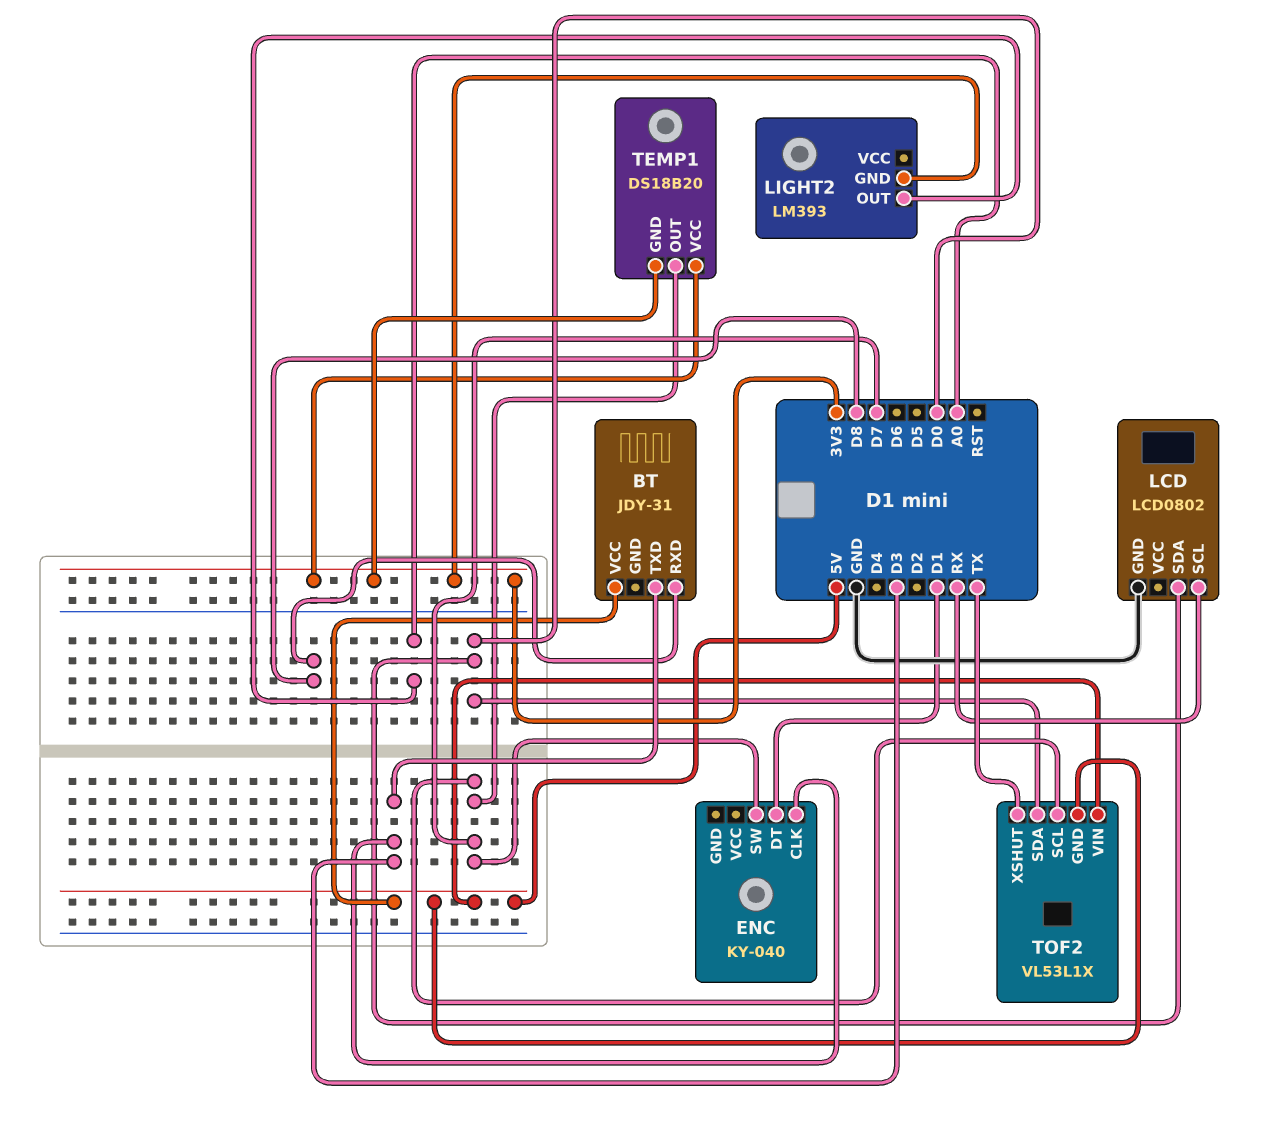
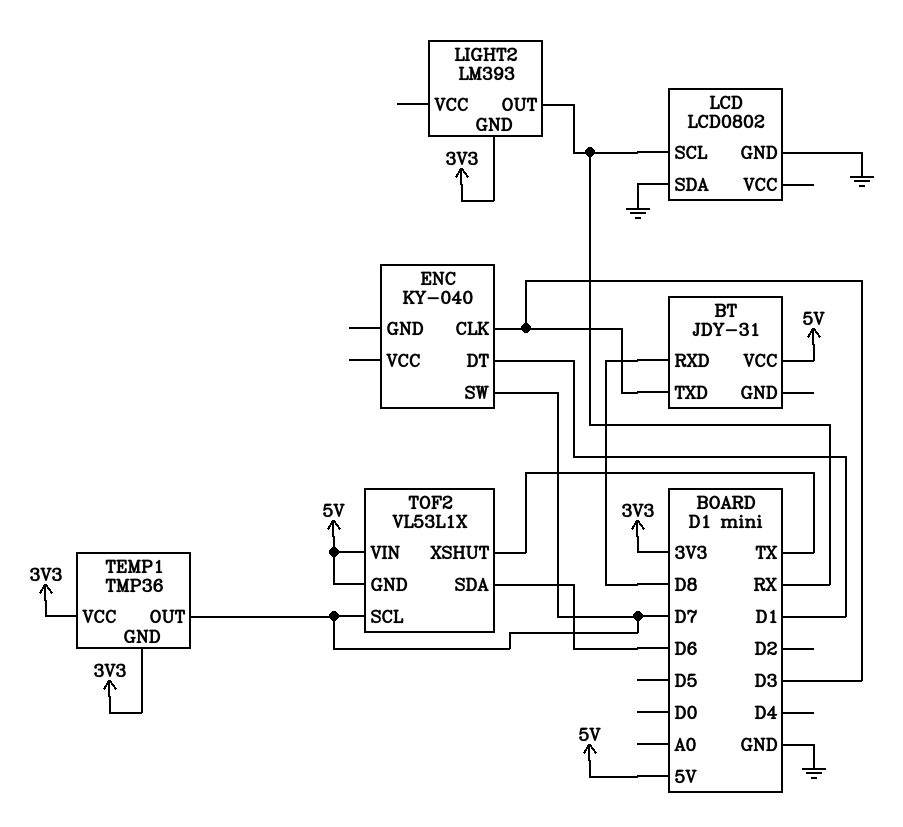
LCD pin SDA: D0 -> GND
LIGHT2 pin OUT: A0 -> RX
TEMP1: DS18B20 -> TMP36
TOF2 pin SDA: D0 -> D6

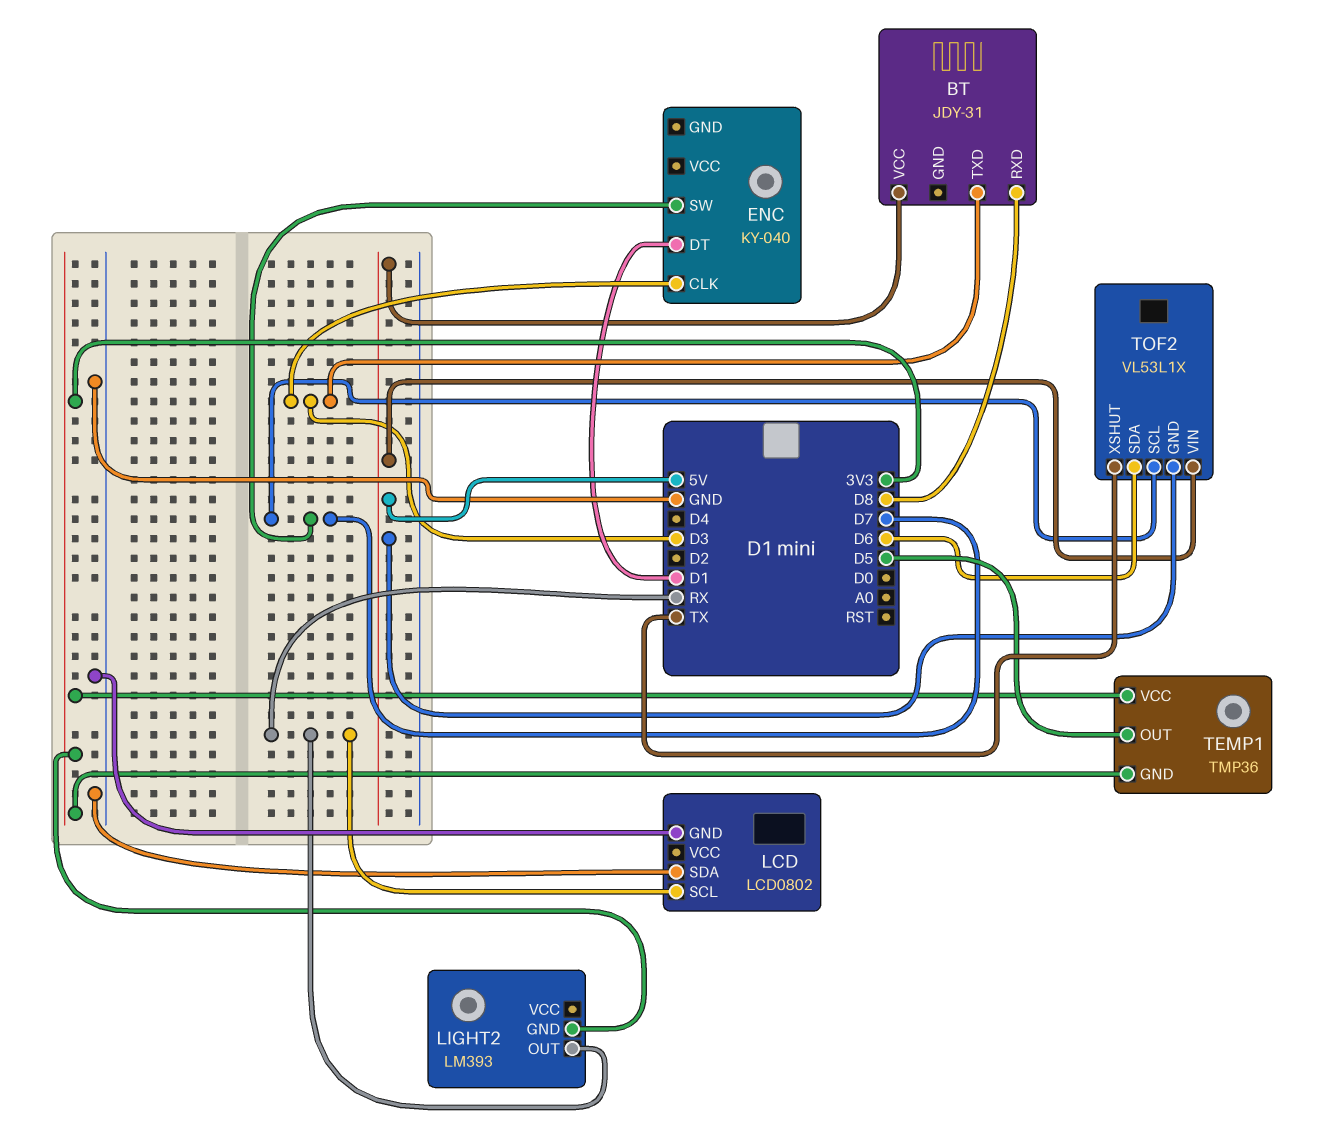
TEMP1 pin OUT: D7 -> D5

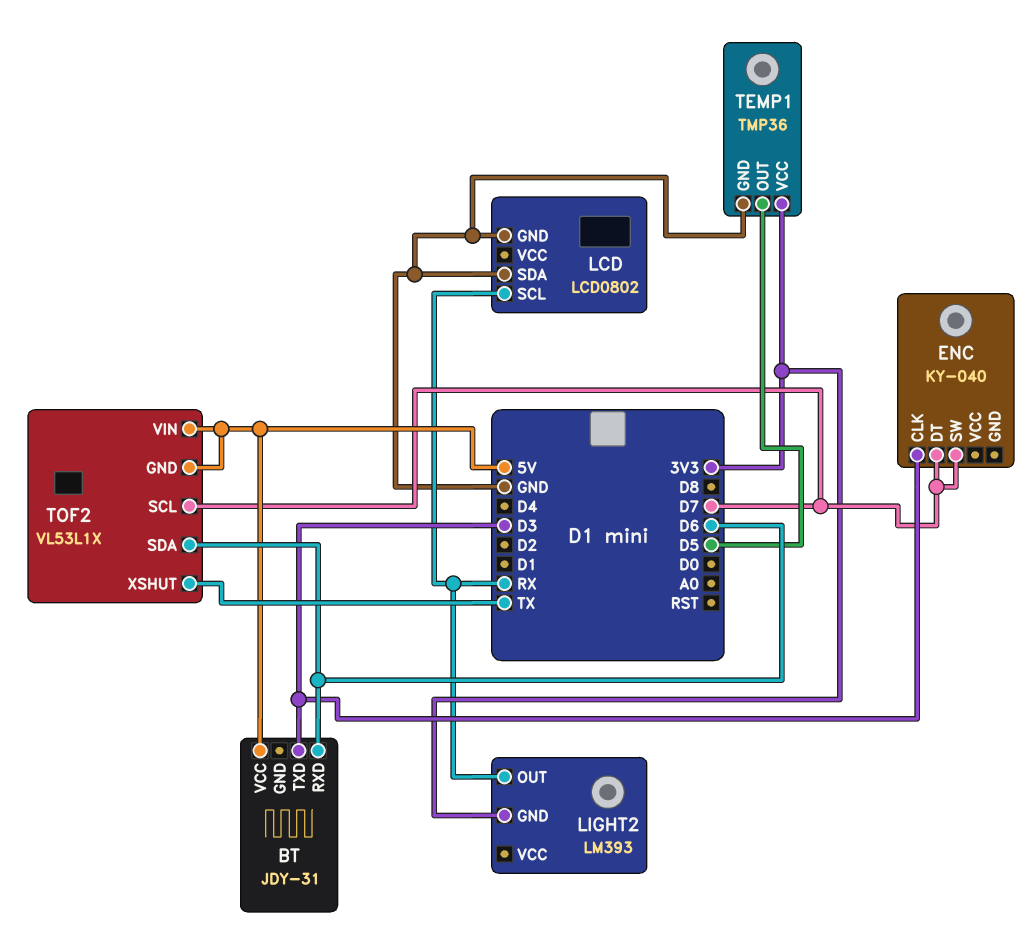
BT pin RXD: D8 -> D6
ENC pin DT: D1 -> D7
TEMP1 pin GND: 3V3 -> GND

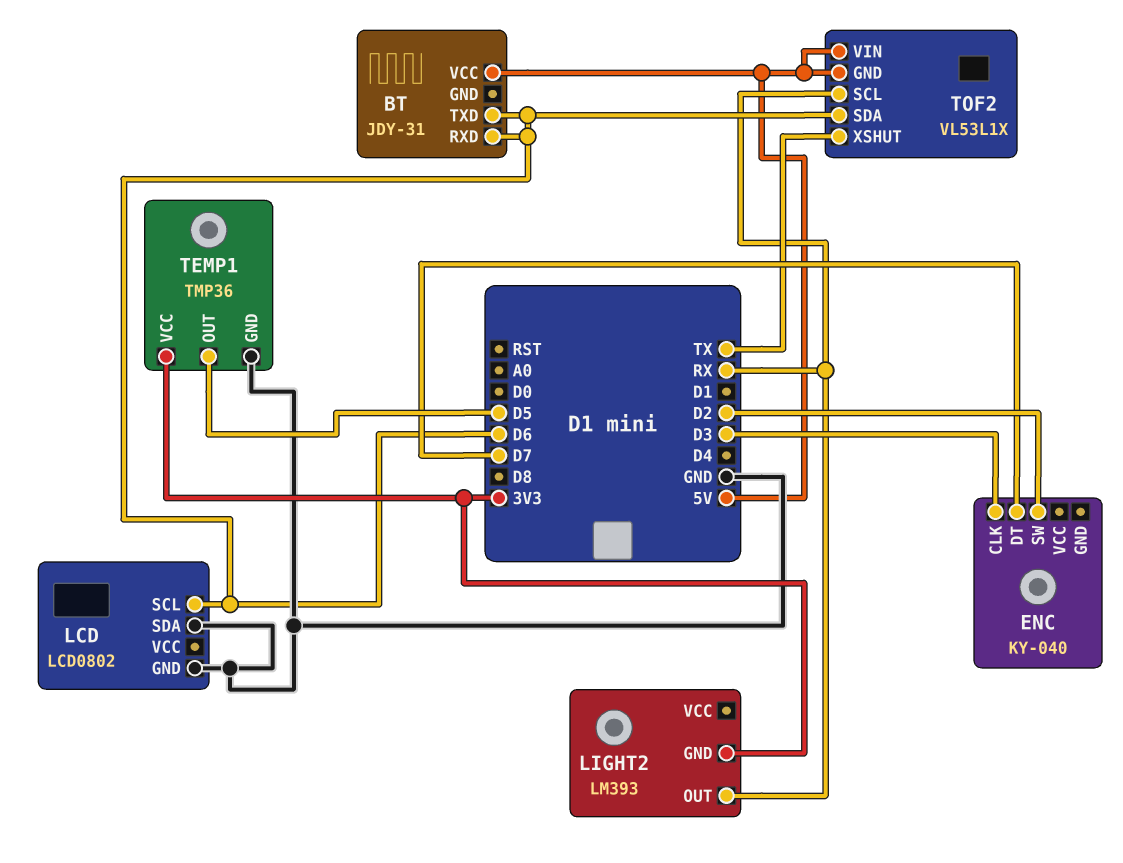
BT pin TXD: D3 -> D6
ENC pin SW: D7 -> D2
LCD pin SCL: RX -> D6
TOF2 pin SCL: D7 -> RX

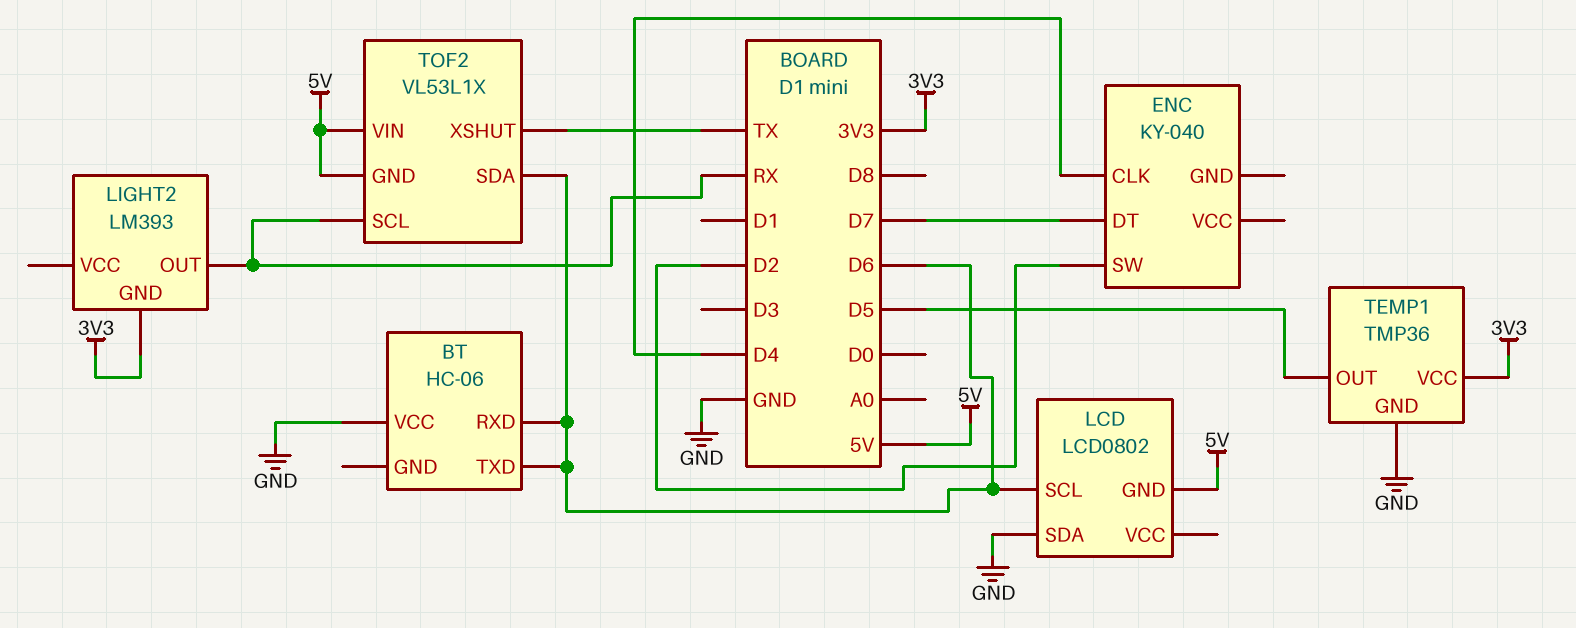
BT: JDY-31 -> HC-06
BT pin VCC: 5V -> GND
ENC pin CLK: D3 -> D4
LCD pin GND: GND -> 5V

